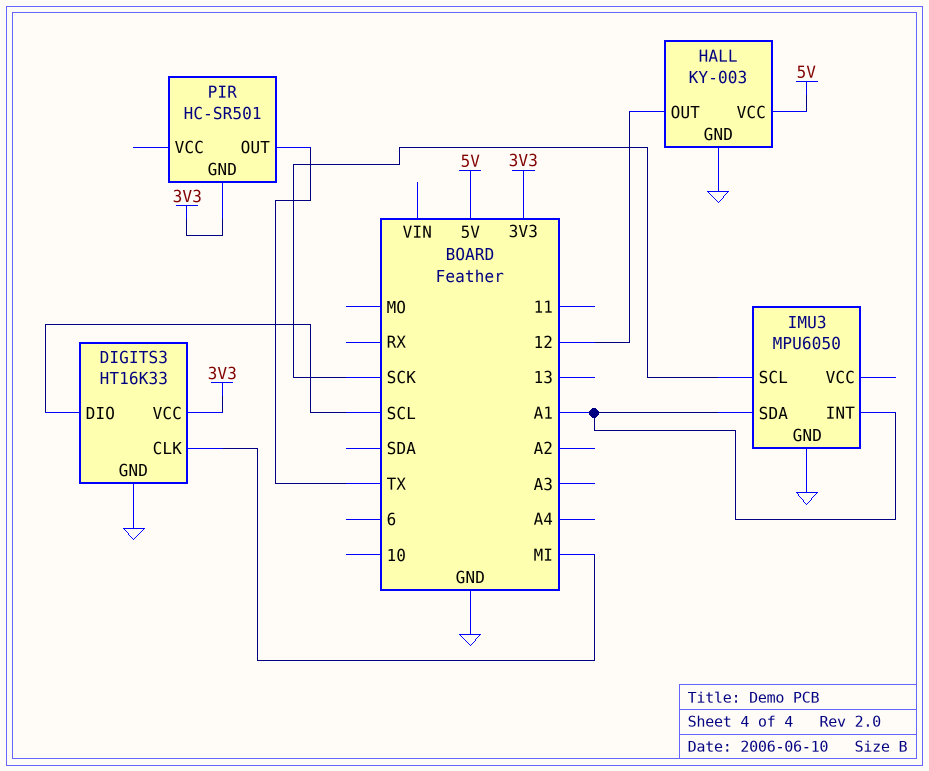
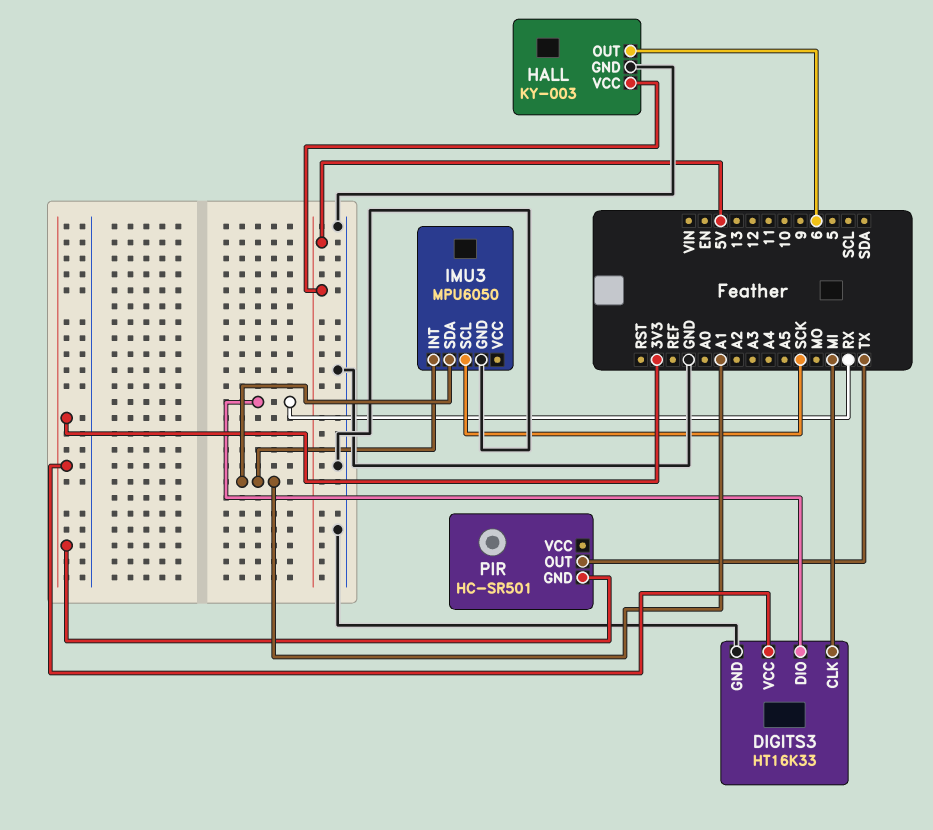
DIGITS3 pin DIO: SCL -> RX
HALL pin OUT: 12 -> 6

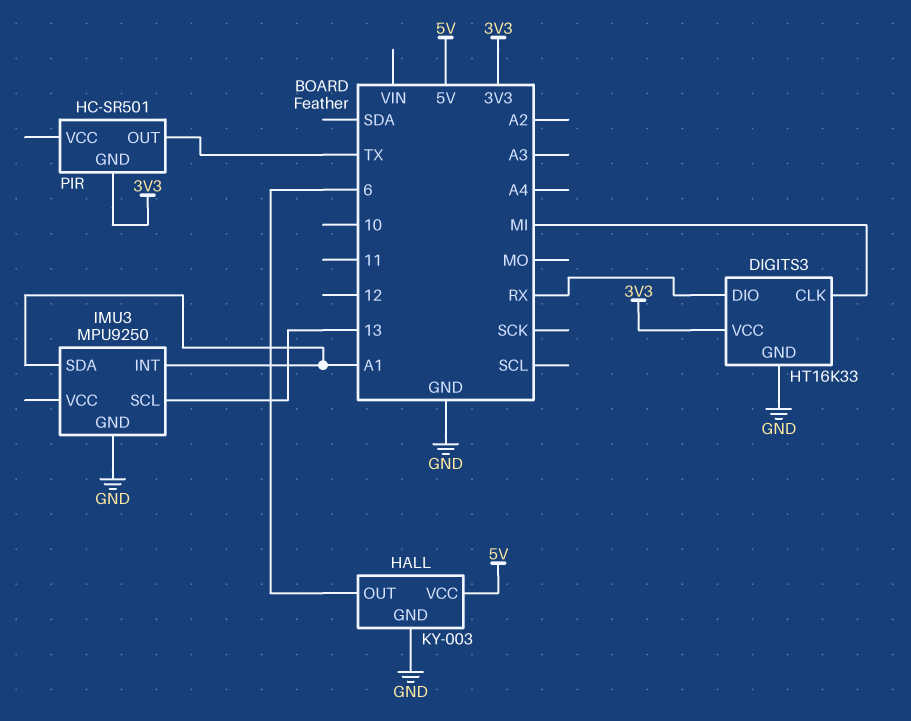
IMU3: MPU6050 -> MPU9250
IMU3 pin SCL: SCK -> 13

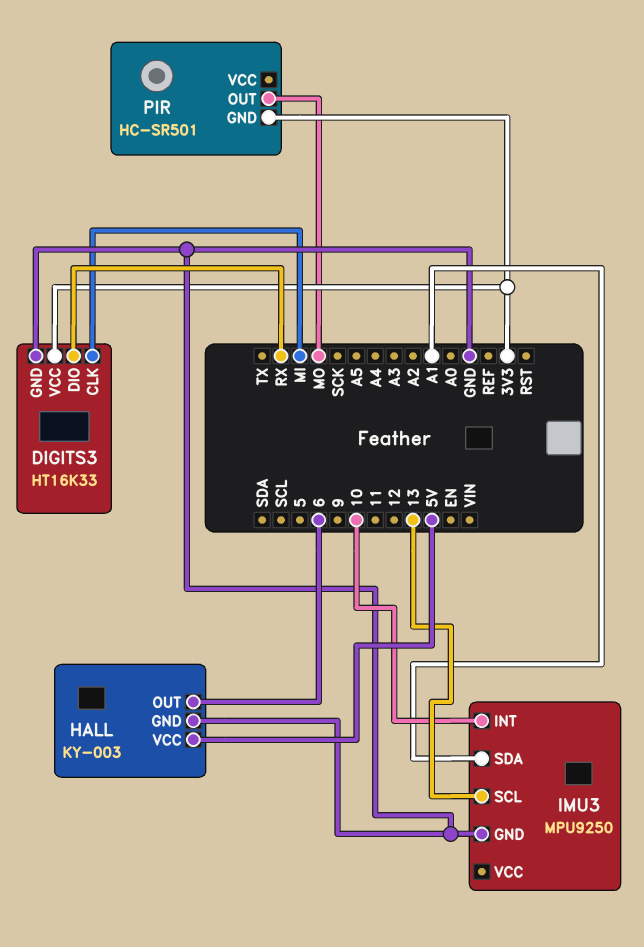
IMU3 pin INT: A1 -> 10
PIR pin OUT: TX -> MO

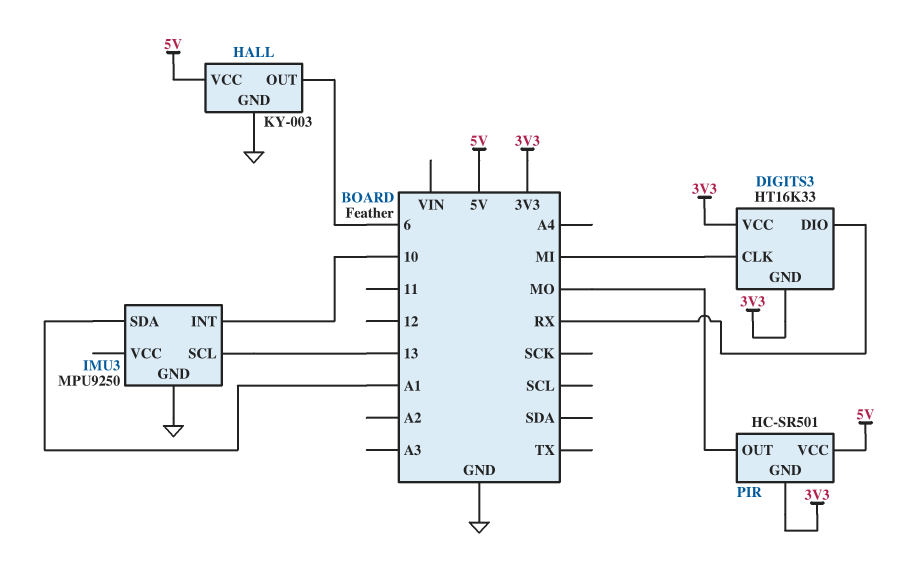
DIGITS3 pin GND: GND -> 3V3
PIR pin VCC: none -> 5V

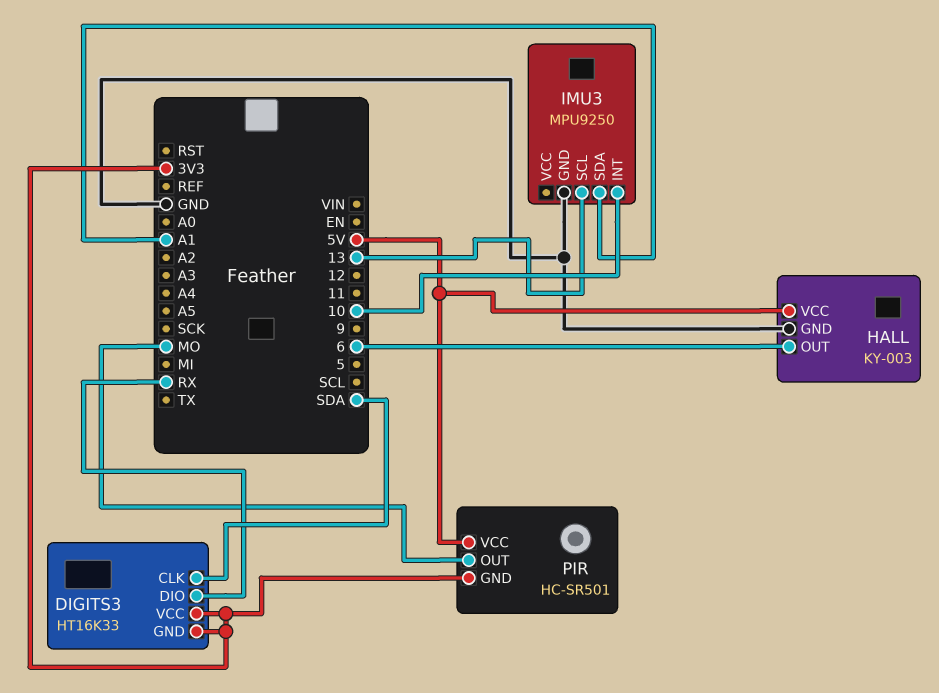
DIGITS3 pin CLK: MI -> SDA

